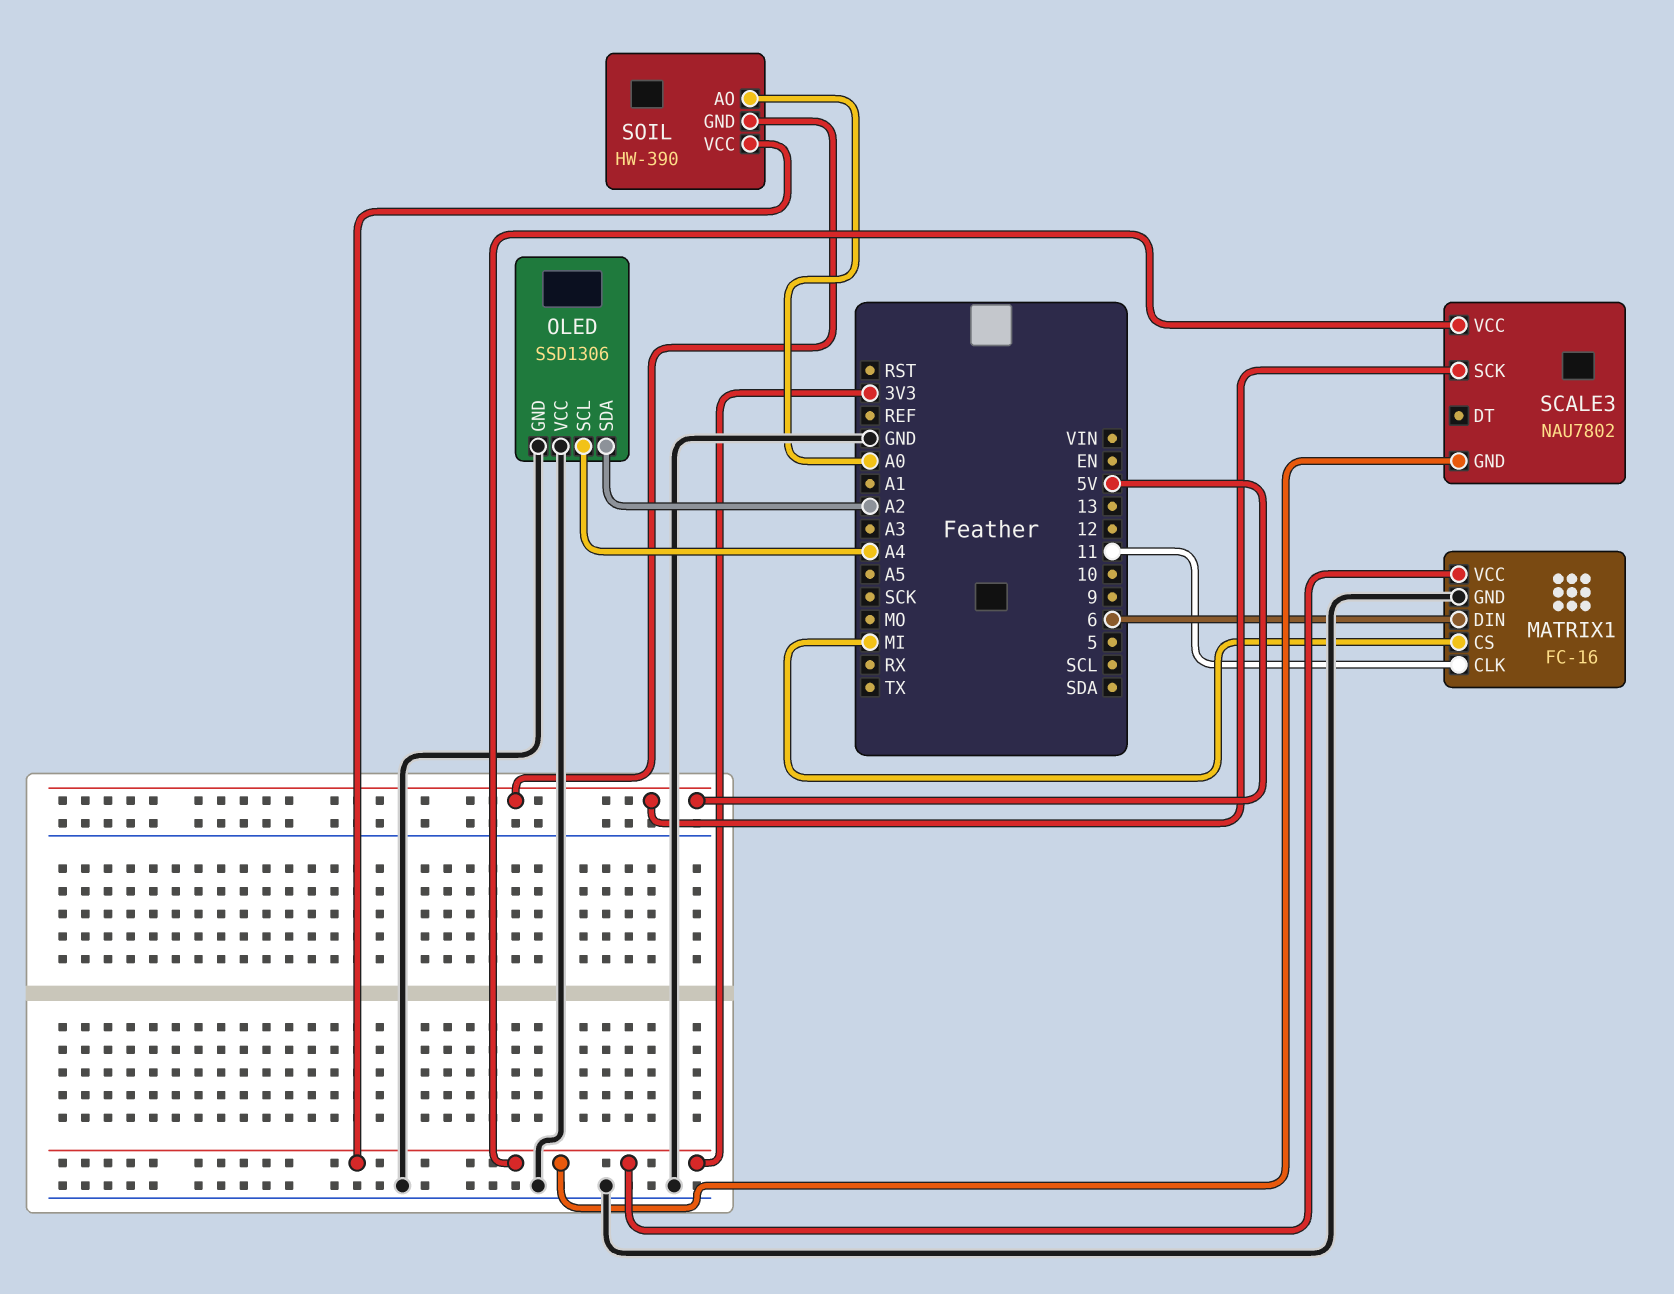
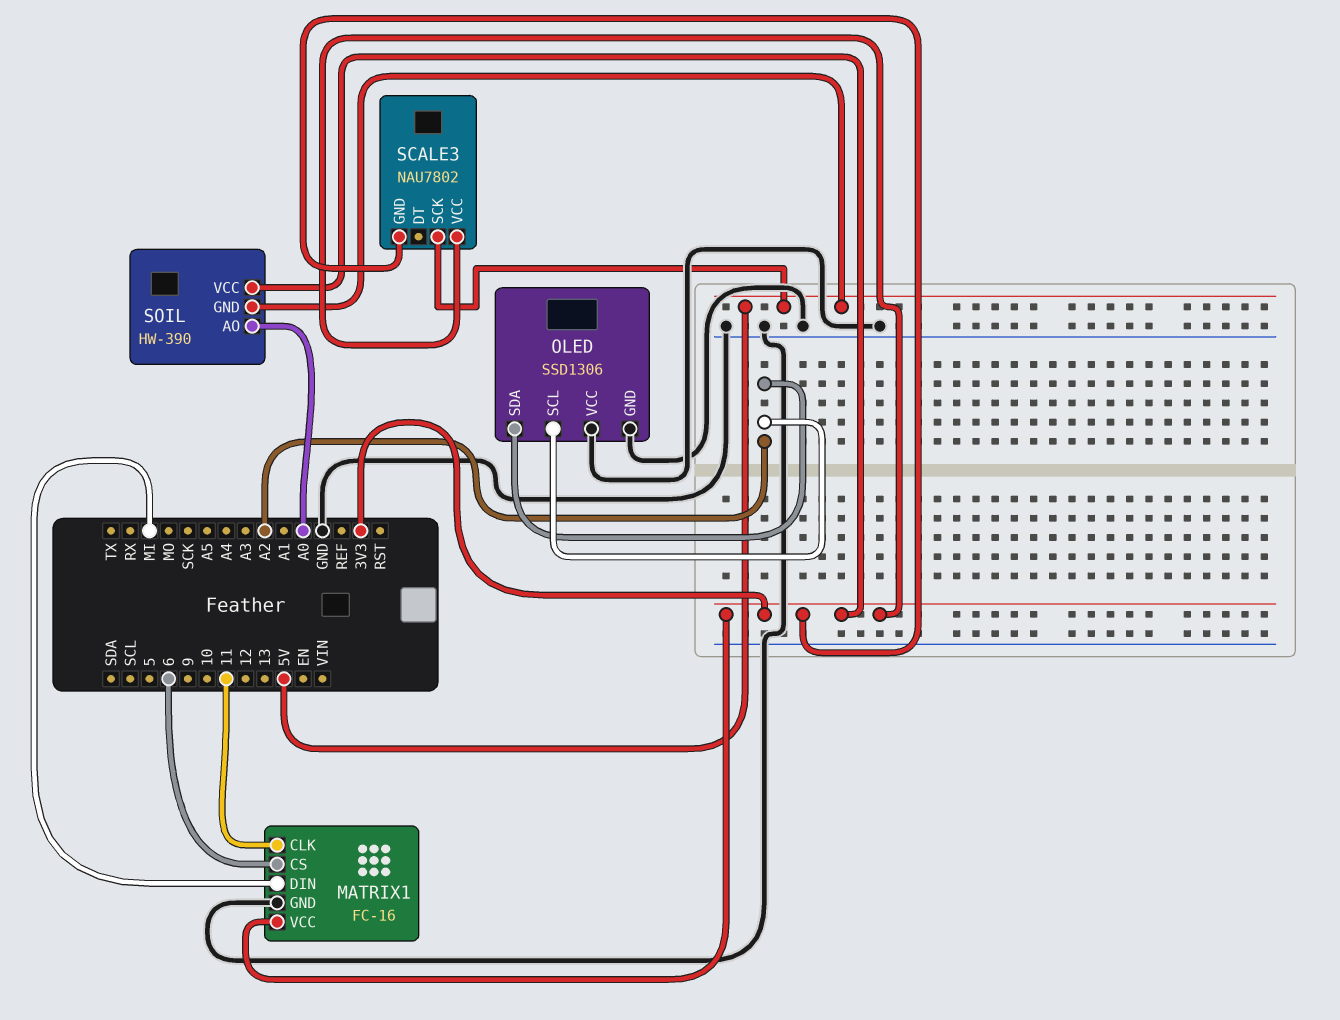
MATRIX1 pin CS: MI -> 6
MATRIX1 pin DIN: 6 -> MI
OLED pin SCL: A4 -> A2

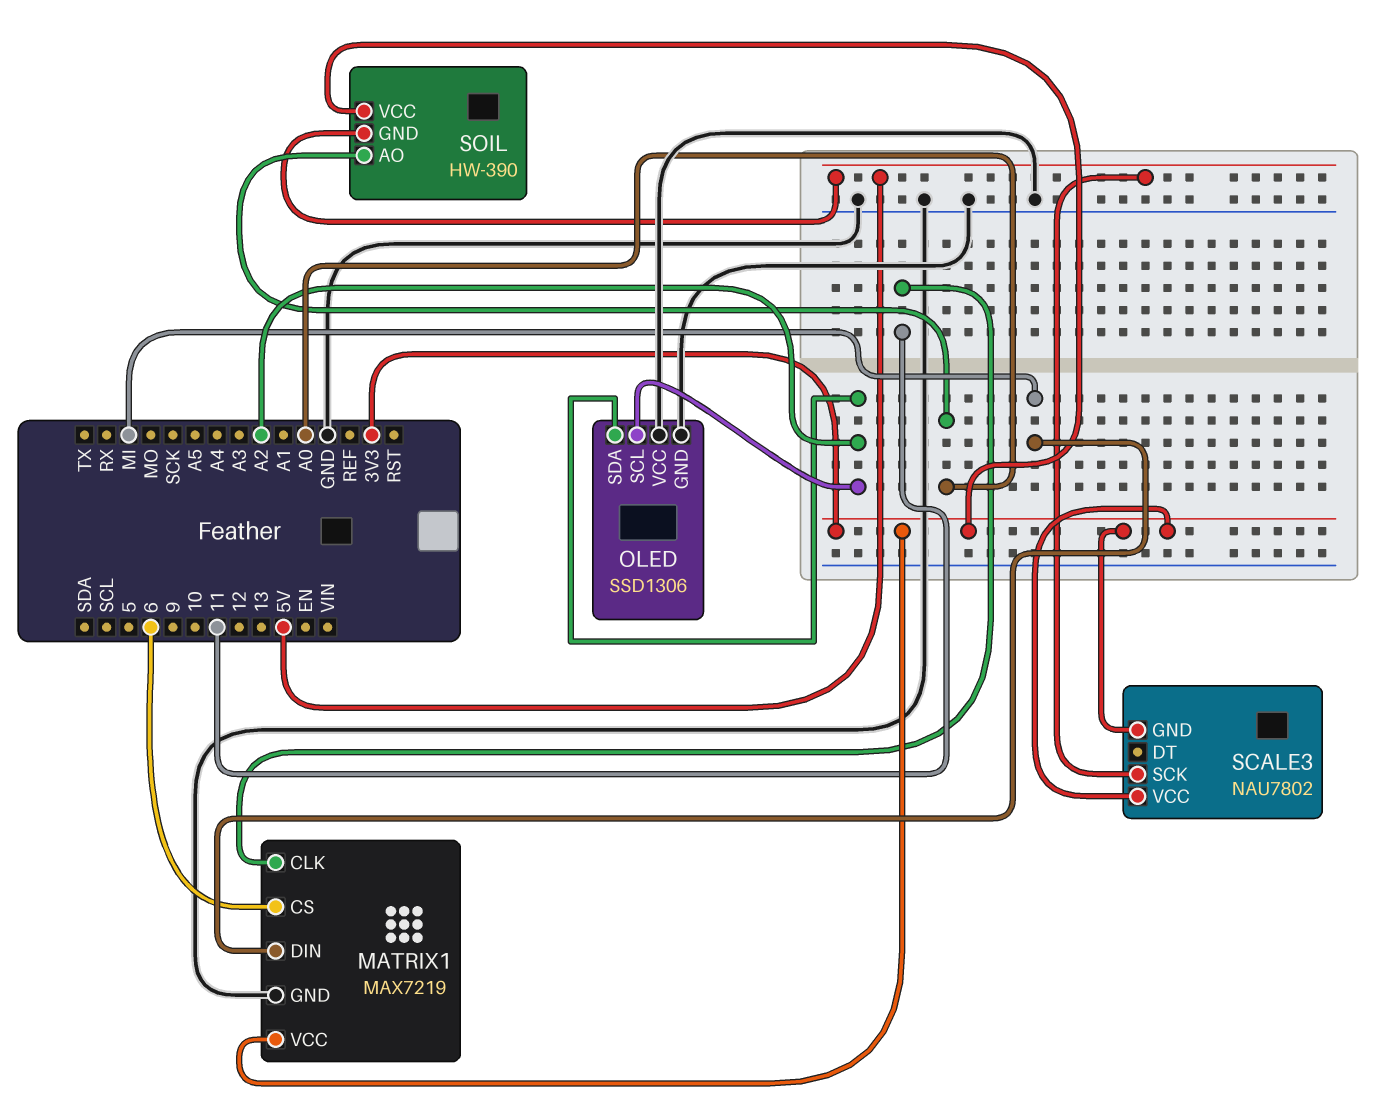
MATRIX1: FC-16 -> MAX7219

